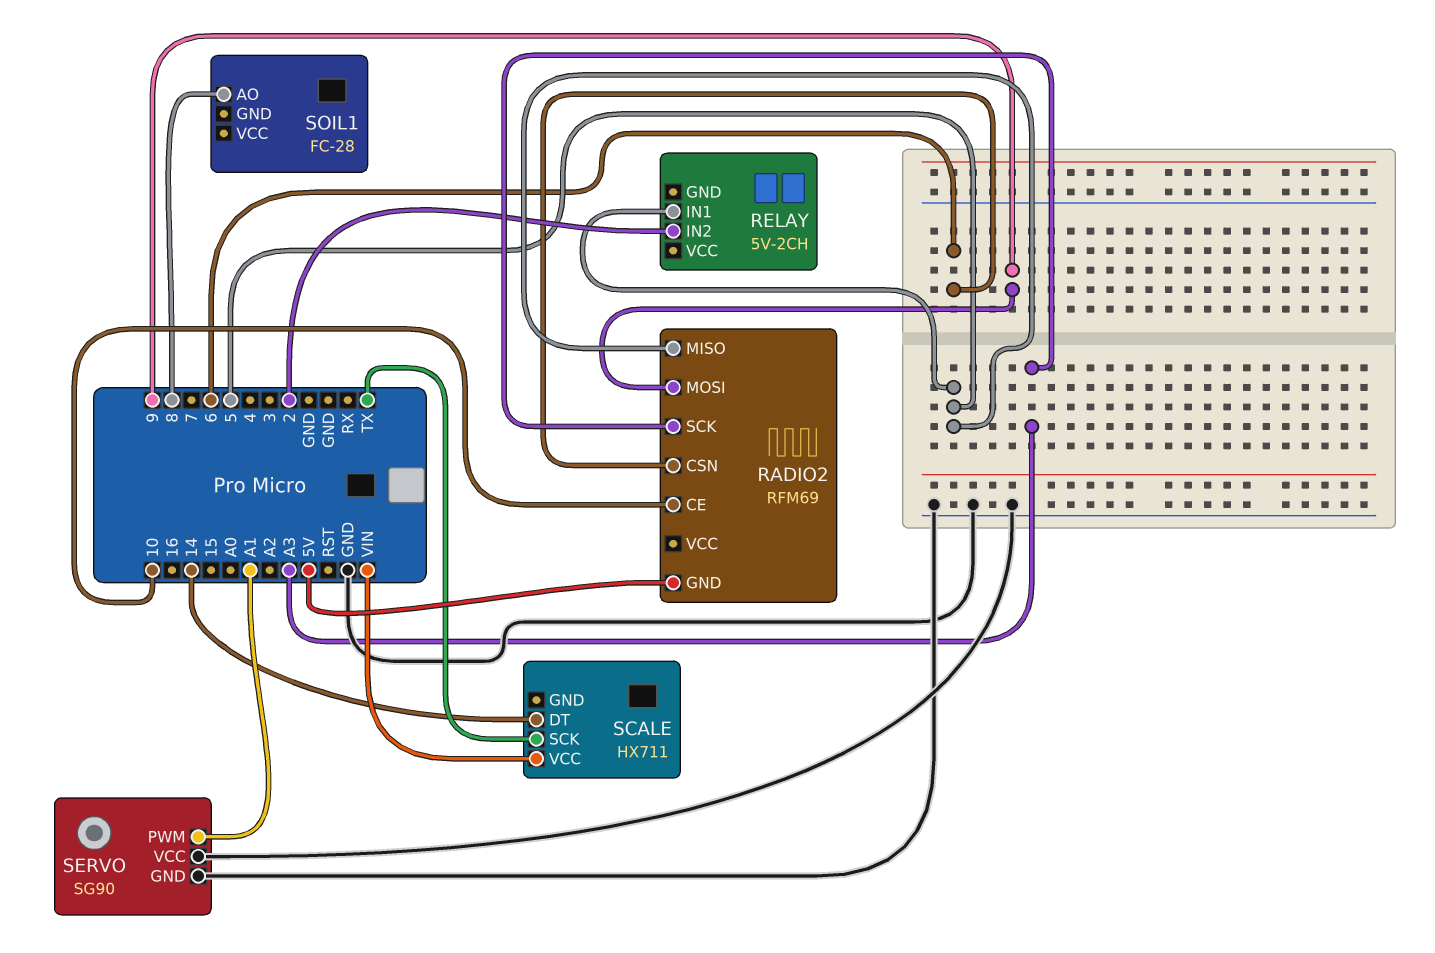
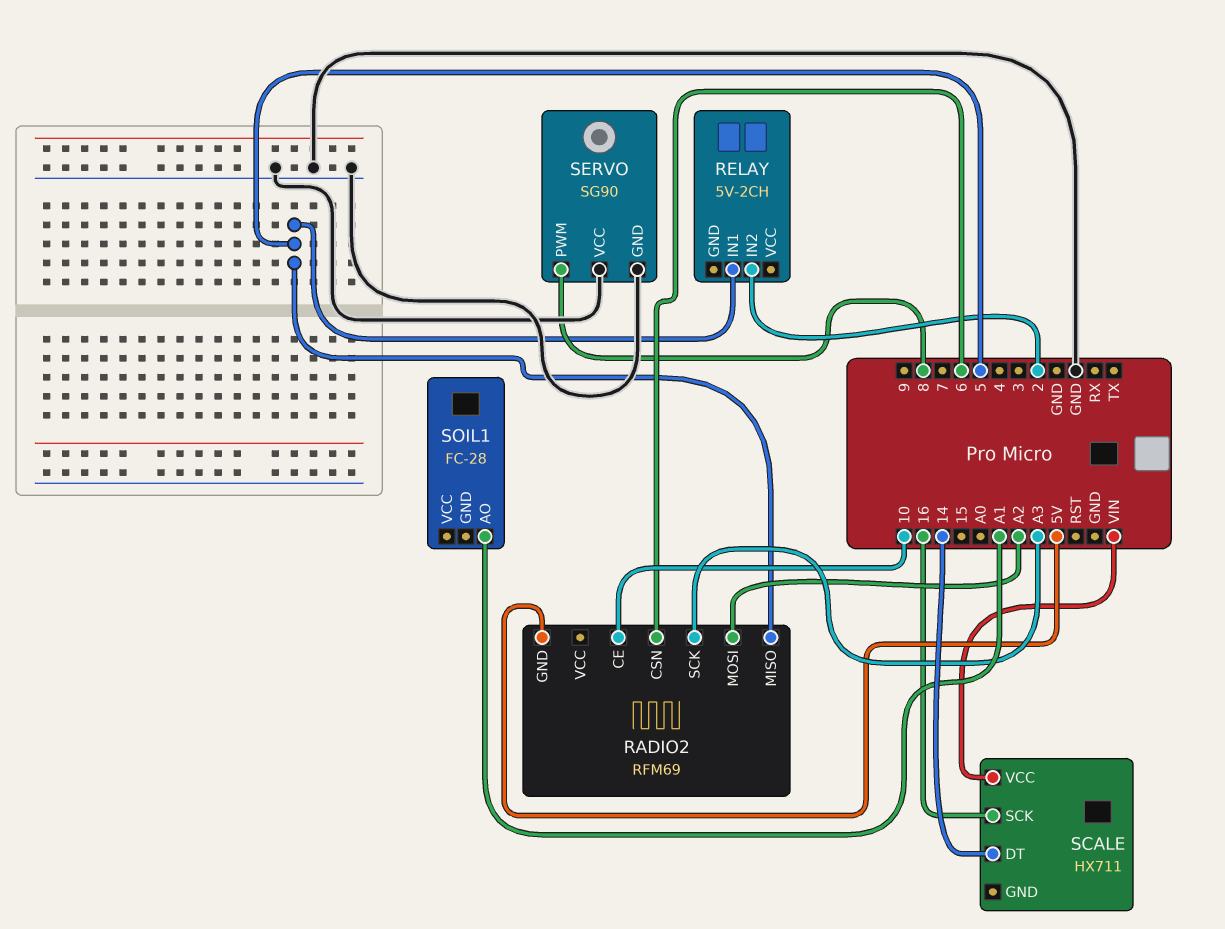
RADIO2 pin MOSI: 9 -> A2
SCALE pin SCK: TX -> 16
SERVO pin PWM: A1 -> 8
SOIL1 pin AO: 8 -> A1

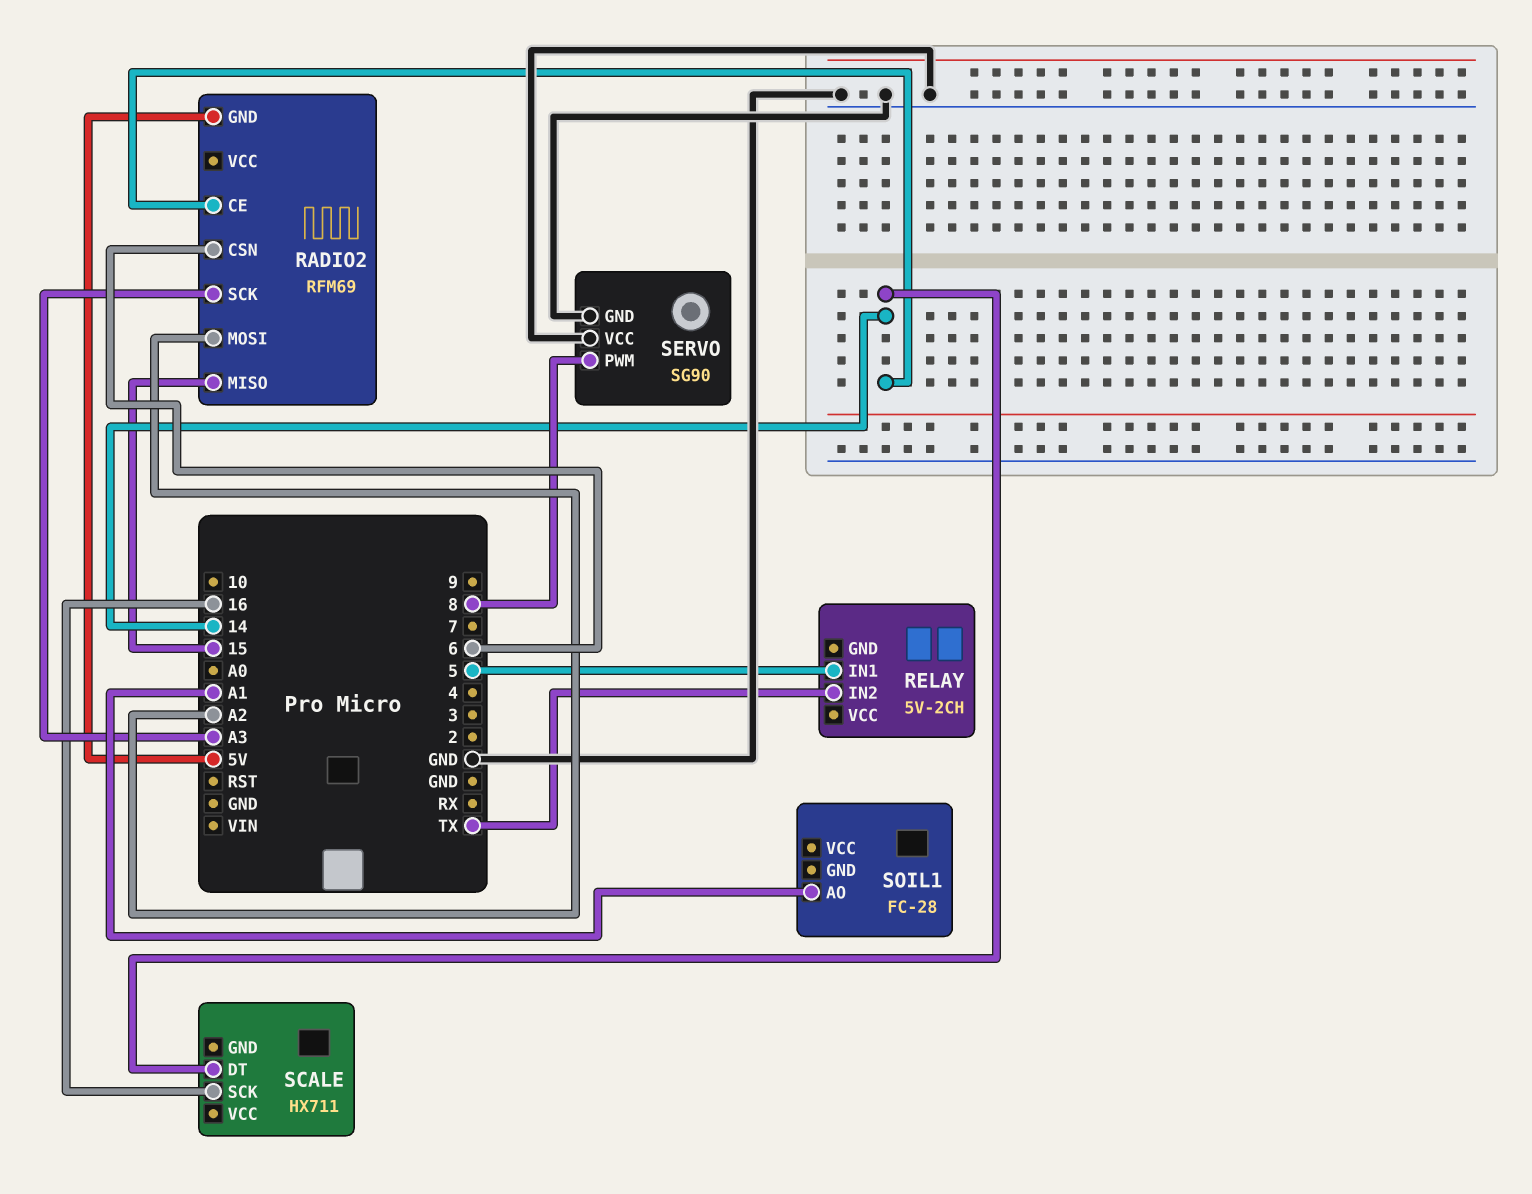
RADIO2 pin CE: 10 -> 14
RADIO2 pin MISO: 5 -> 15
RELAY pin IN2: 2 -> TX
SCALE pin VCC: VIN -> none

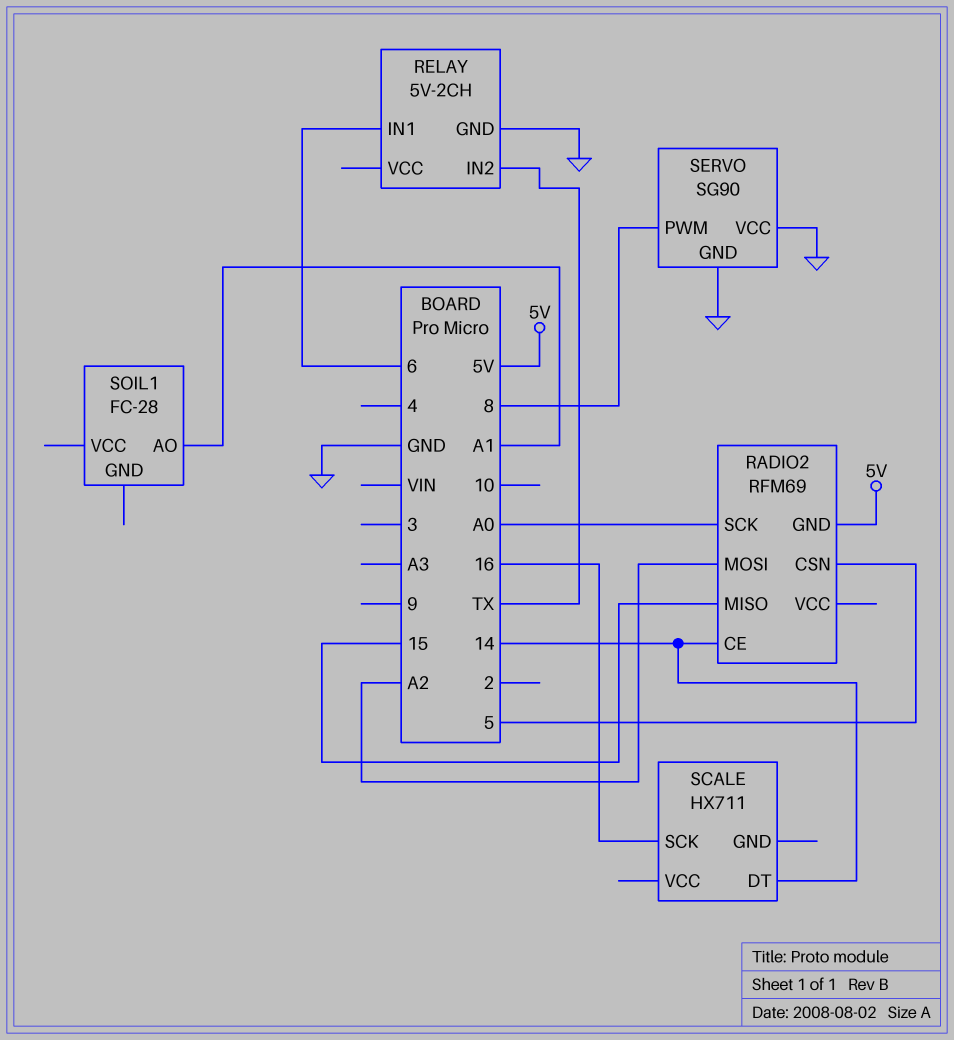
RADIO2 pin CSN: 6 -> 5
RADIO2 pin SCK: A3 -> A0
RELAY pin GND: none -> GND
RELAY pin IN1: 5 -> 6

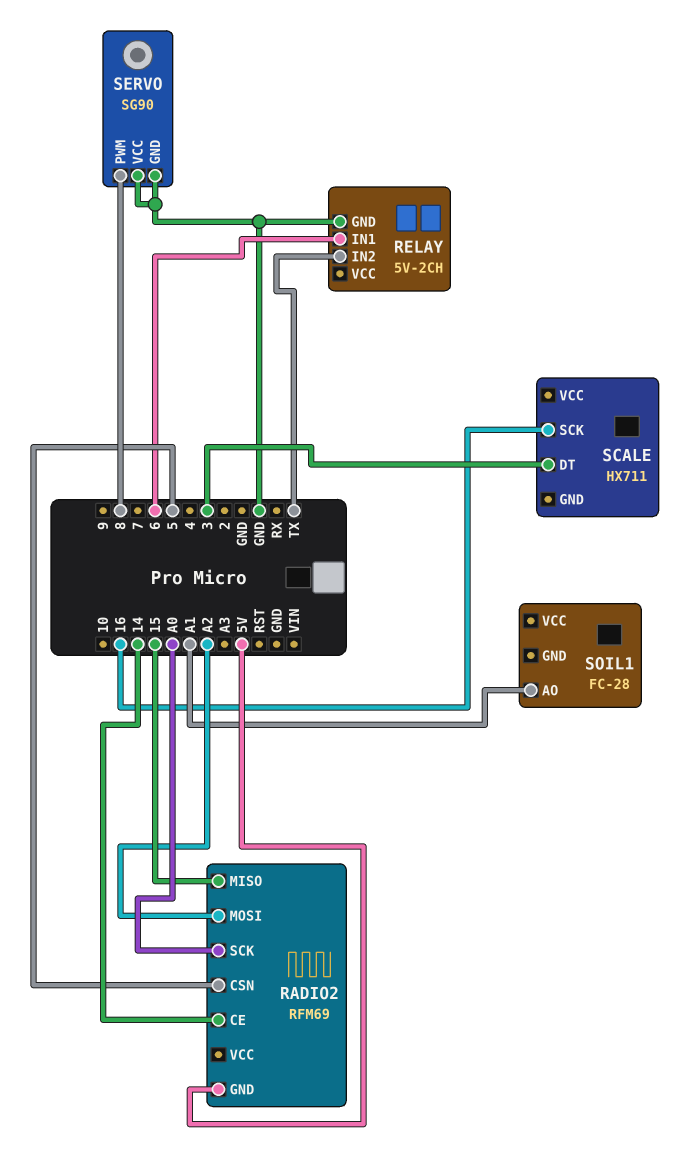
SCALE pin DT: 14 -> 3

